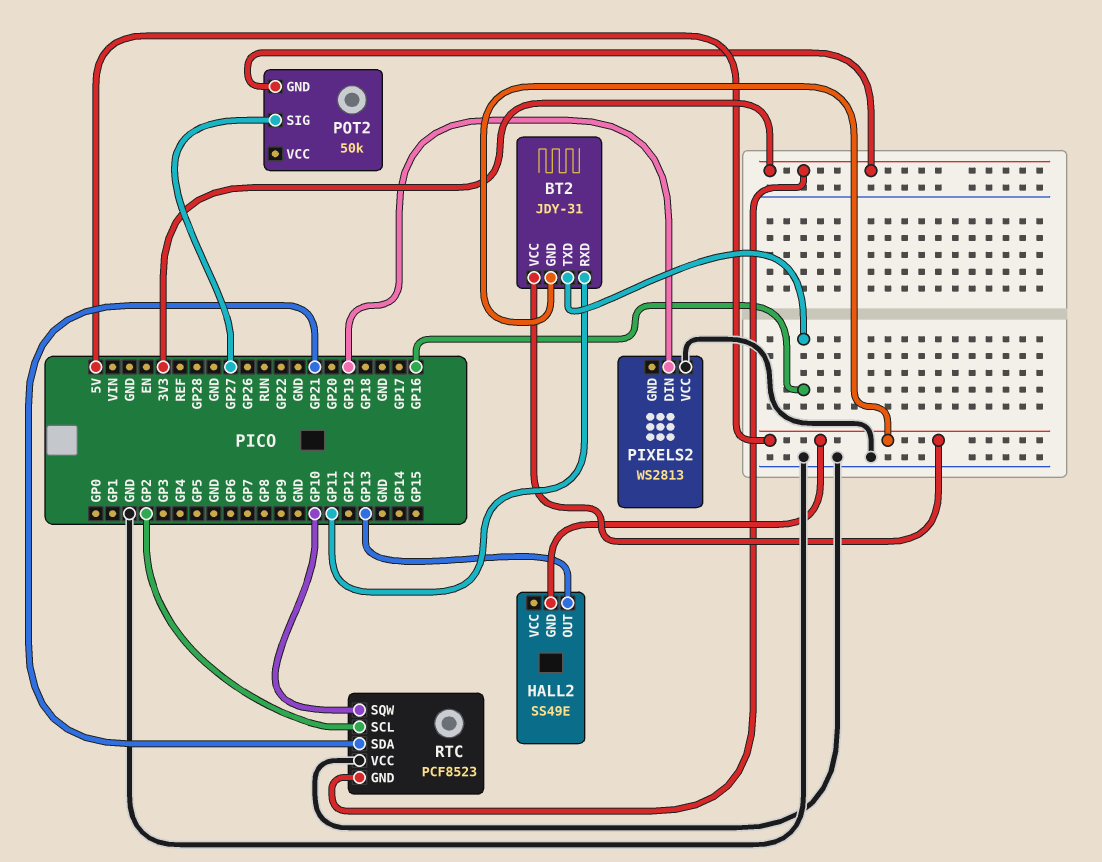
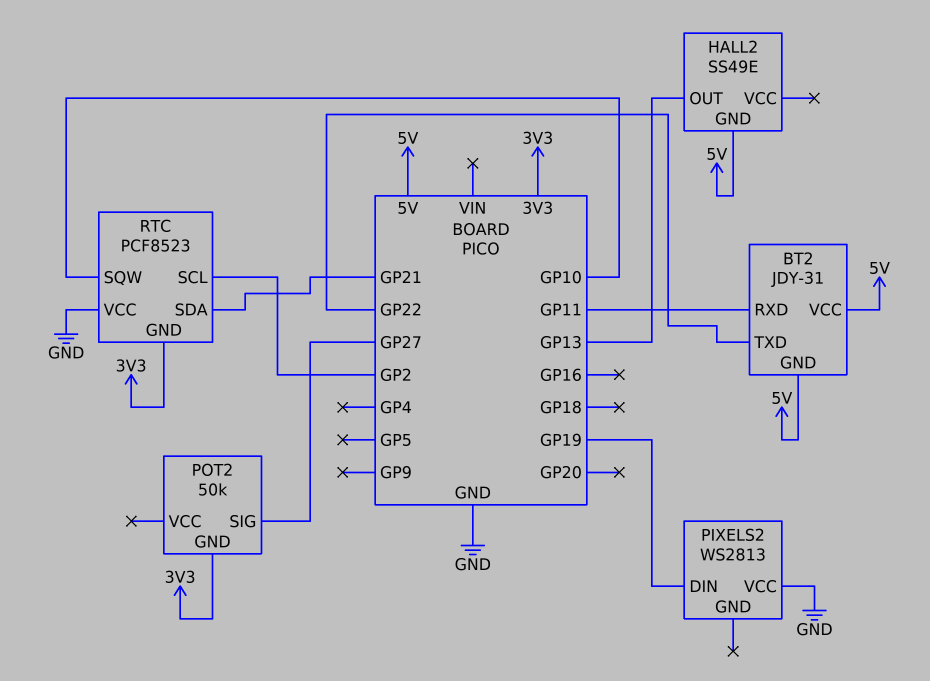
BT2 pin TXD: GP16 -> GP22

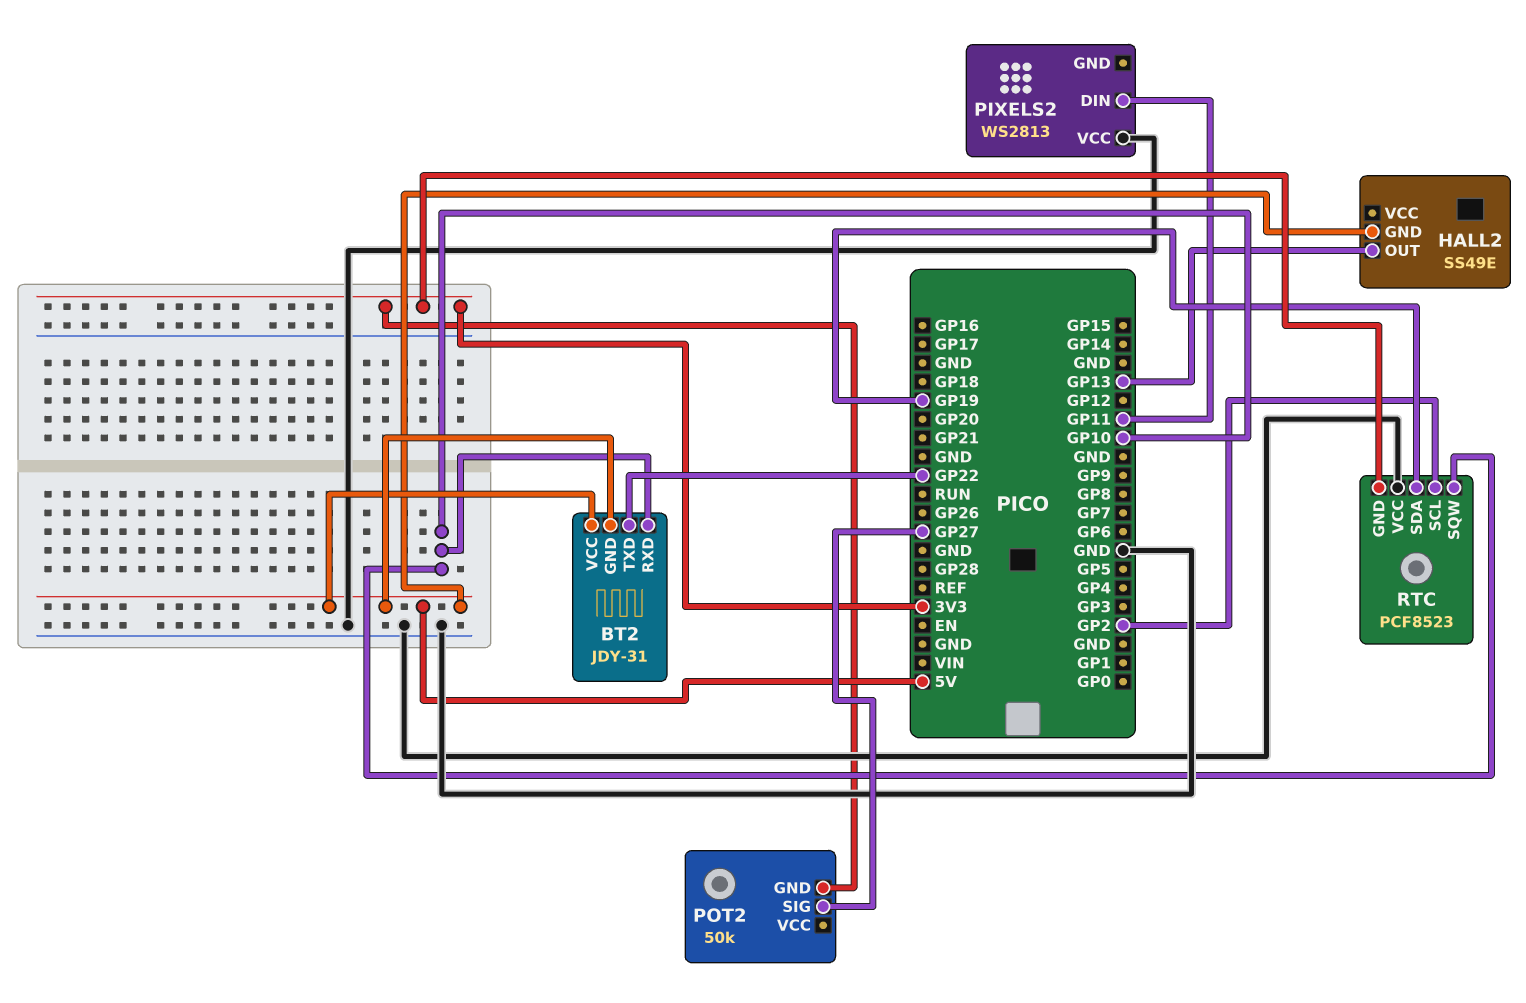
BT2 pin RXD: GP11 -> GP10
PIXELS2 pin DIN: GP19 -> GP11
RTC pin SDA: GP21 -> GP19

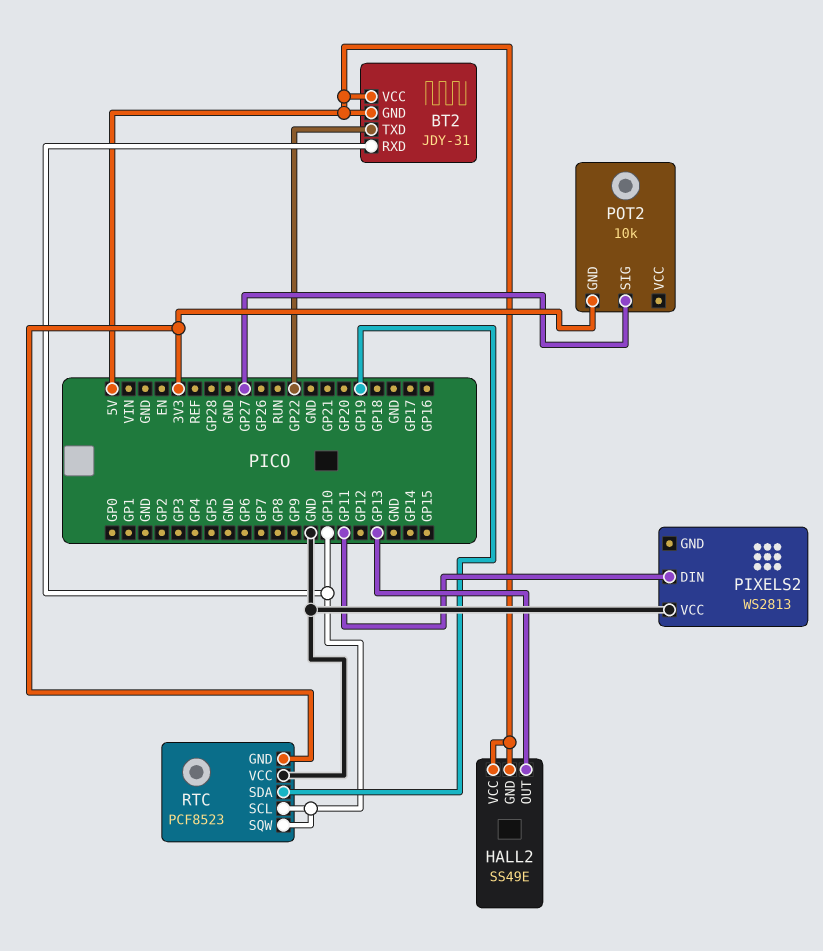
HALL2 pin VCC: none -> 5V
POT2: 50k -> 10k
RTC pin SCL: GP2 -> GP10

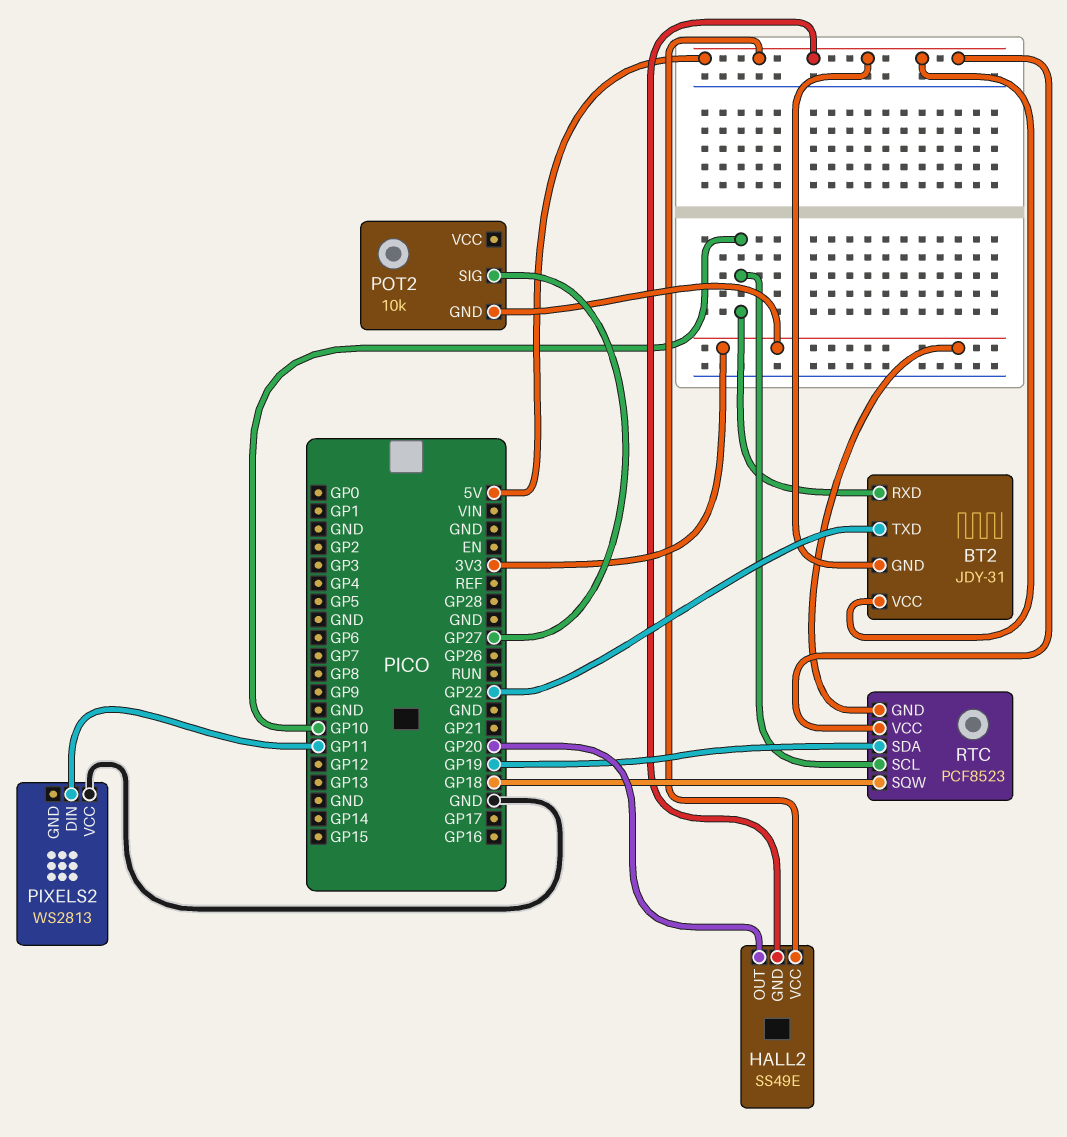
HALL2 pin OUT: GP13 -> GP20
RTC pin SQW: GP10 -> GP18
RTC pin VCC: GND -> 5V

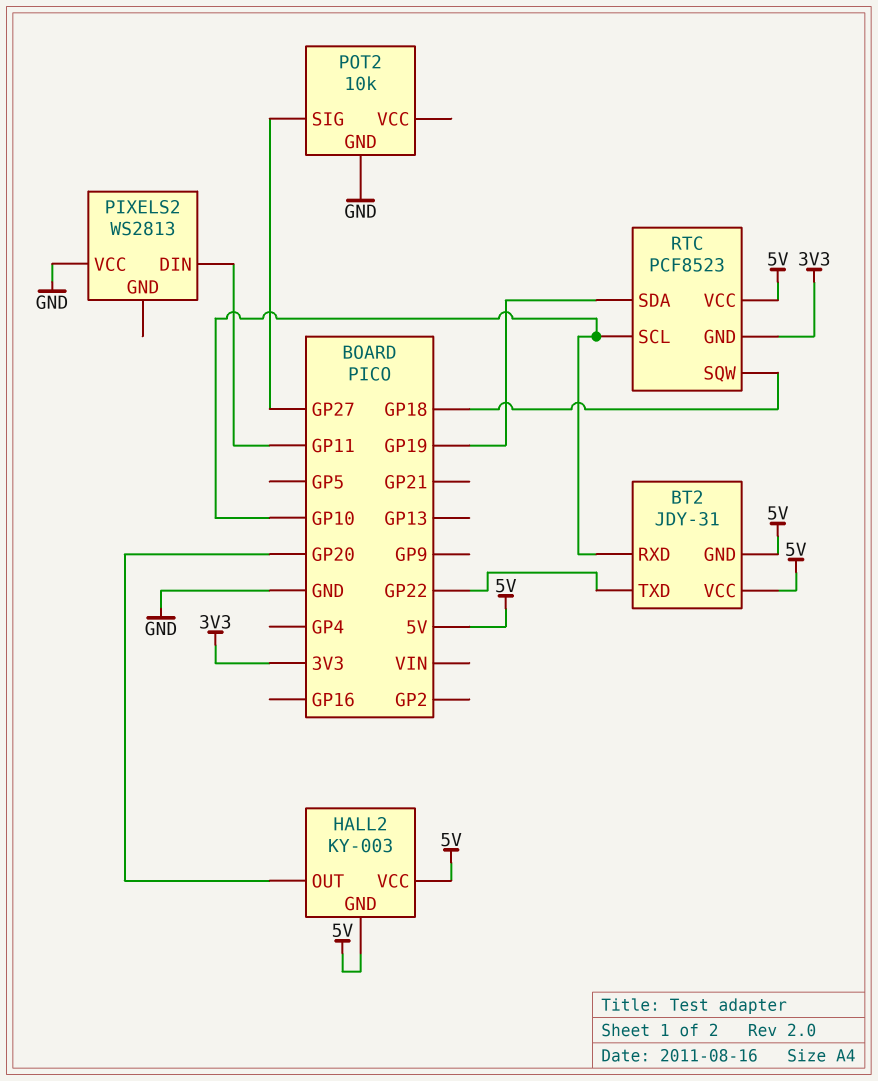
HALL2: SS49E -> KY-003
POT2 pin GND: 3V3 -> GND

